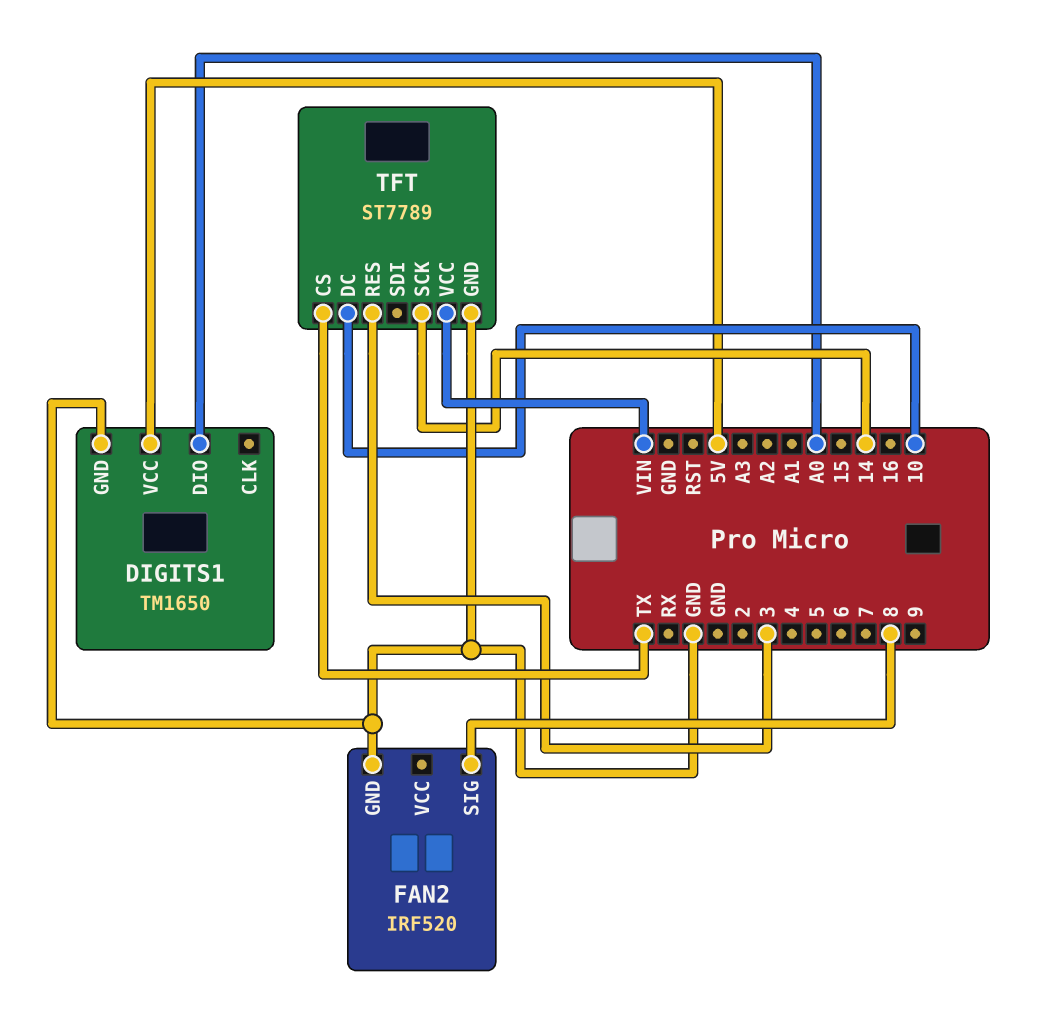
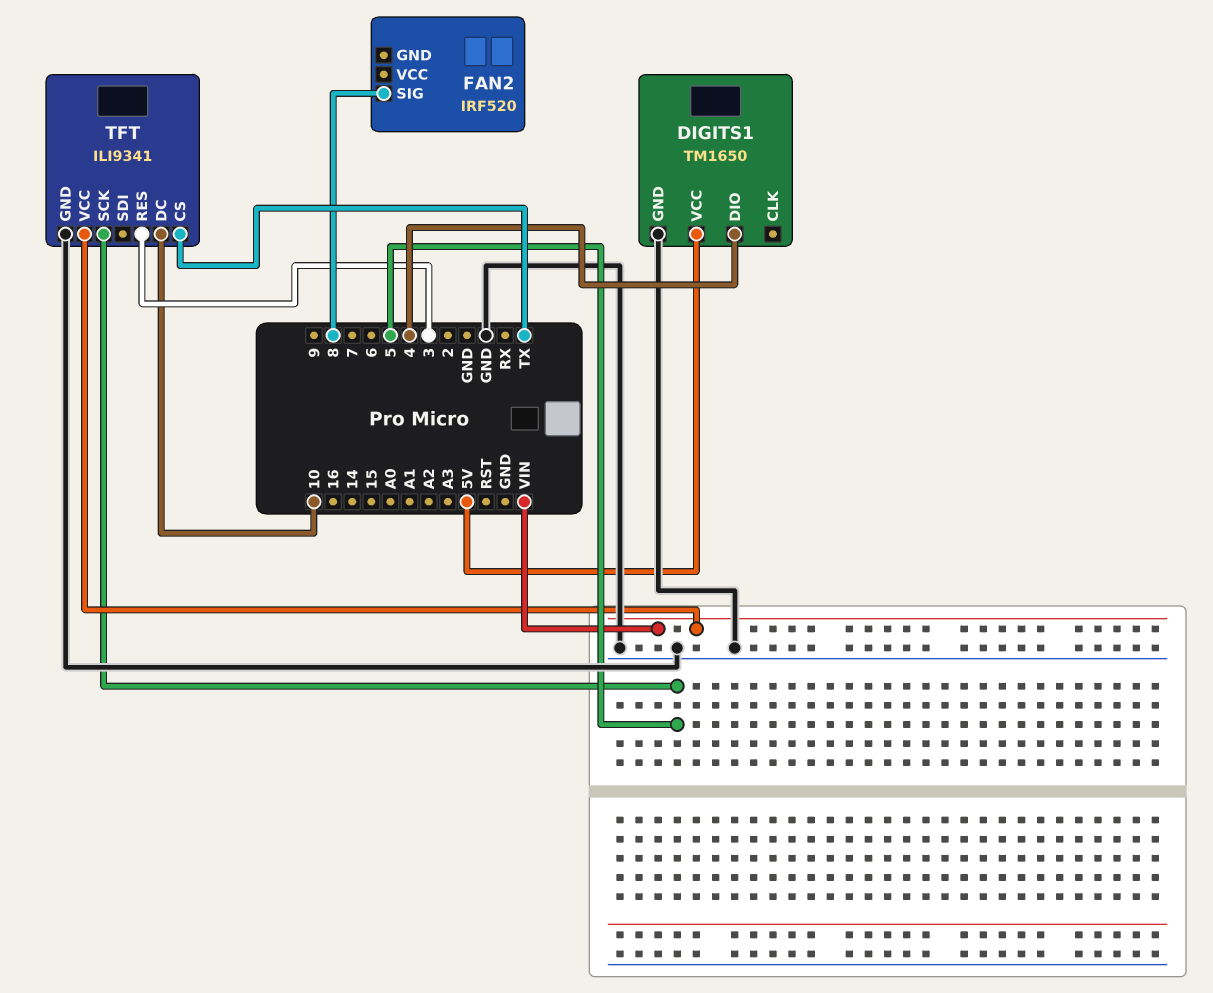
DIGITS1 pin DIO: A0 -> 4
FAN2 pin GND: GND -> none
TFT: ST7789 -> ILI9341
TFT pin SCK: 14 -> 5

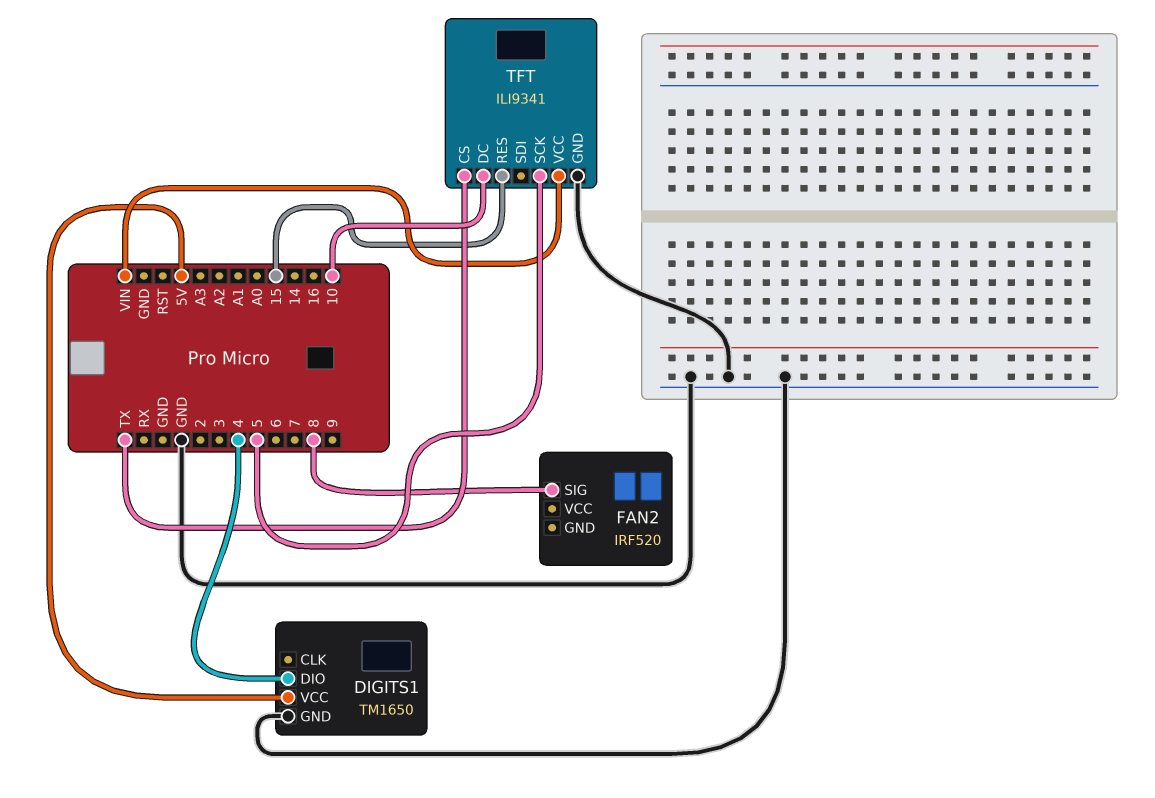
TFT pin RES: 3 -> 15

